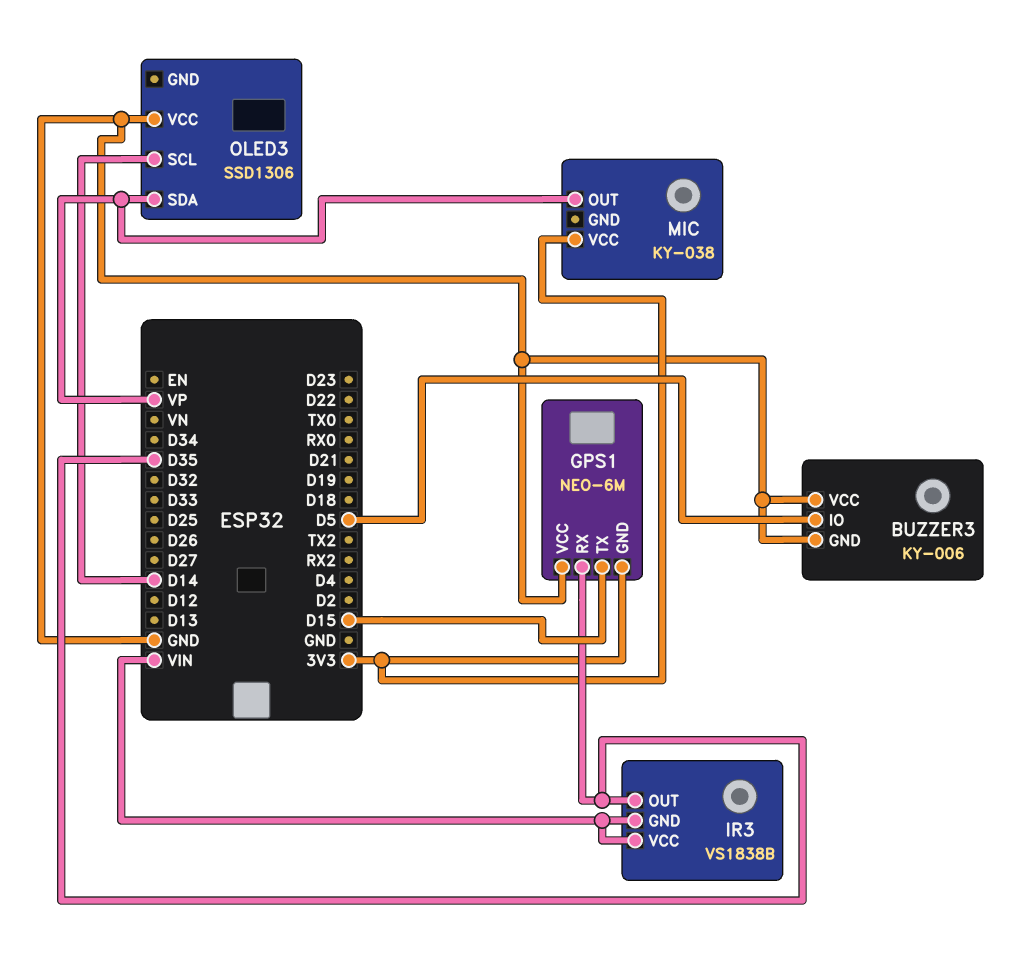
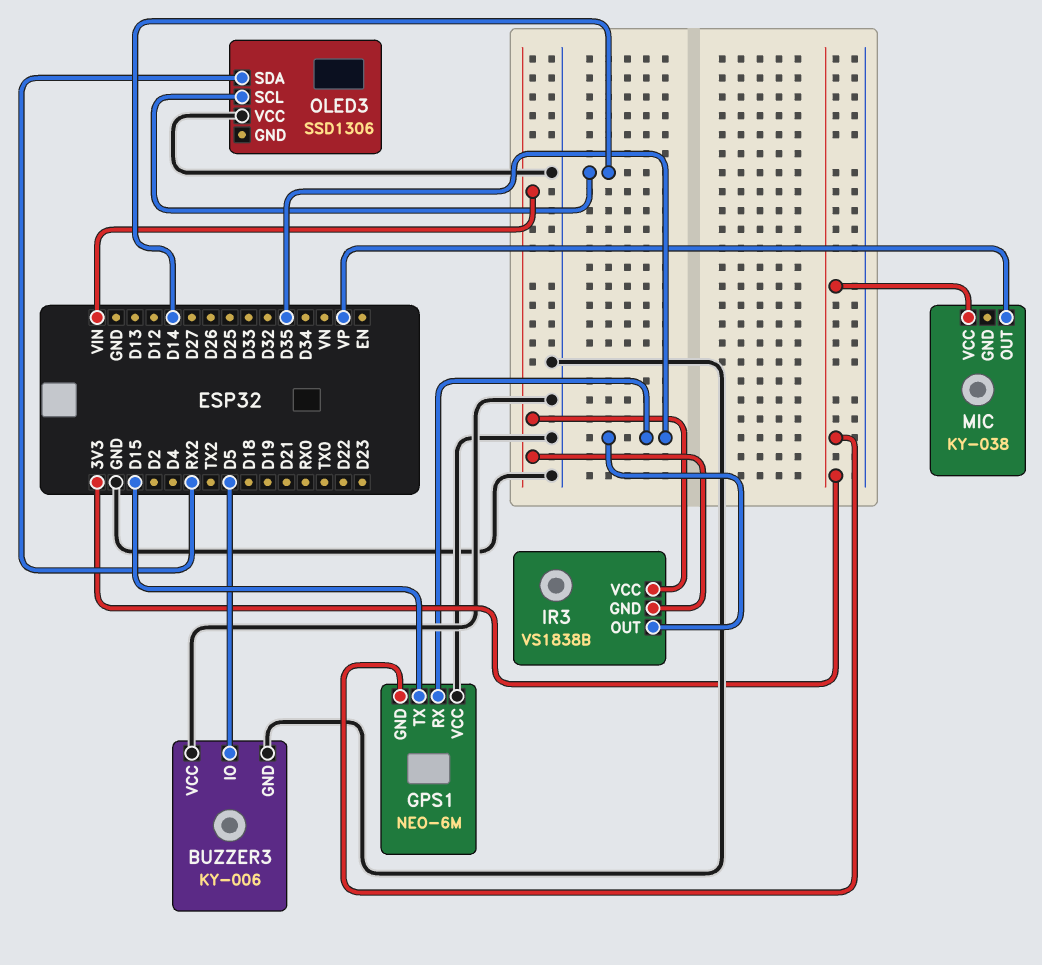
OLED3 pin SDA: VP -> RX2

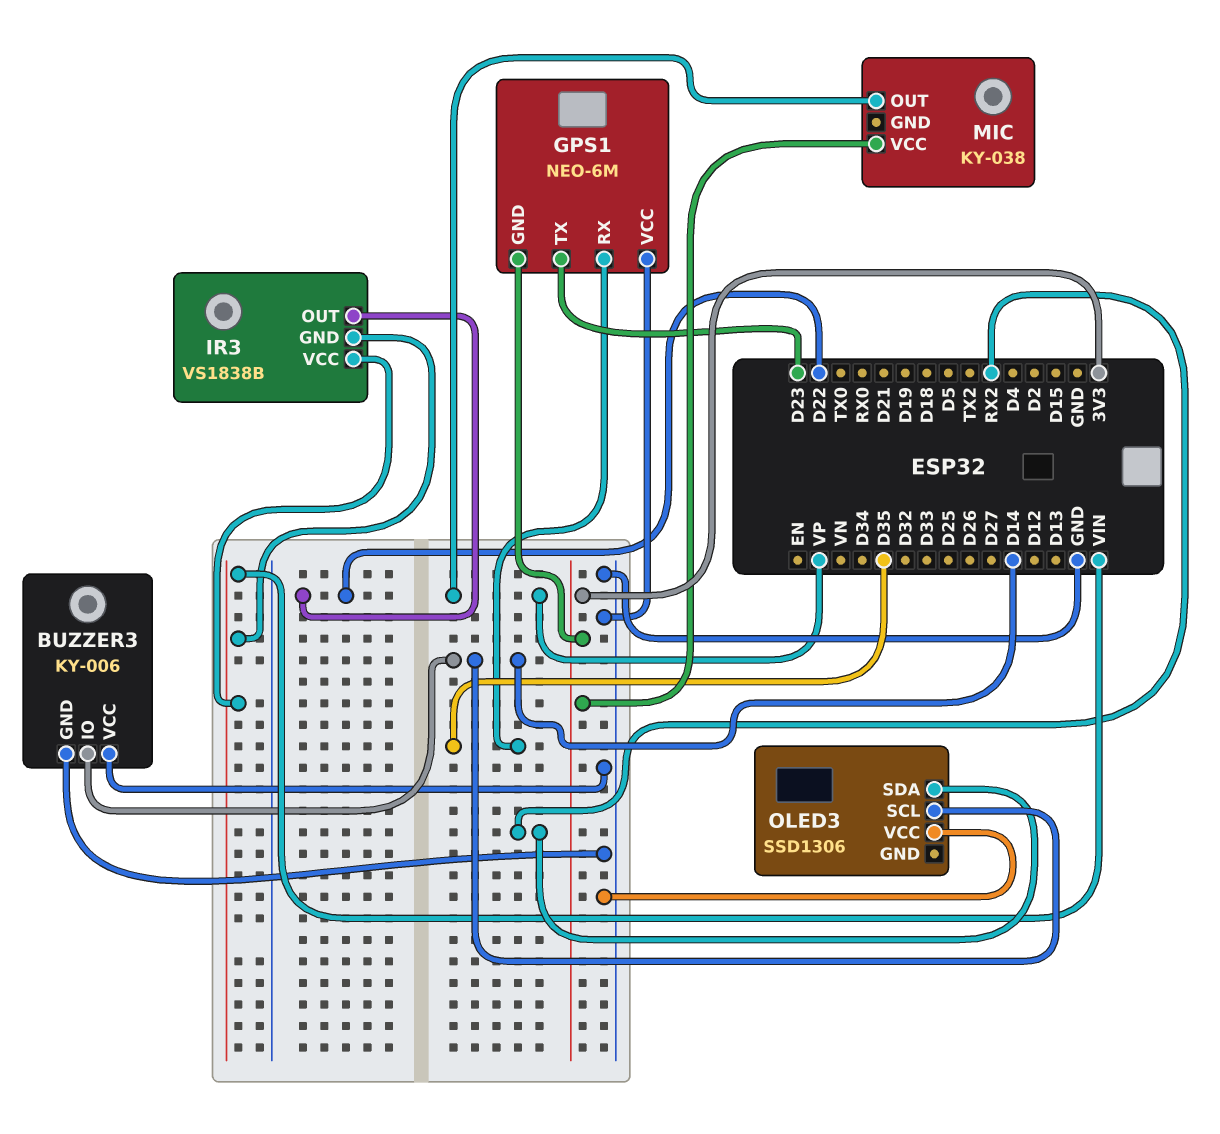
BUZZER3 pin IO: D5 -> D14
GPS1 pin TX: D15 -> D23
IR3 pin OUT: D35 -> D22

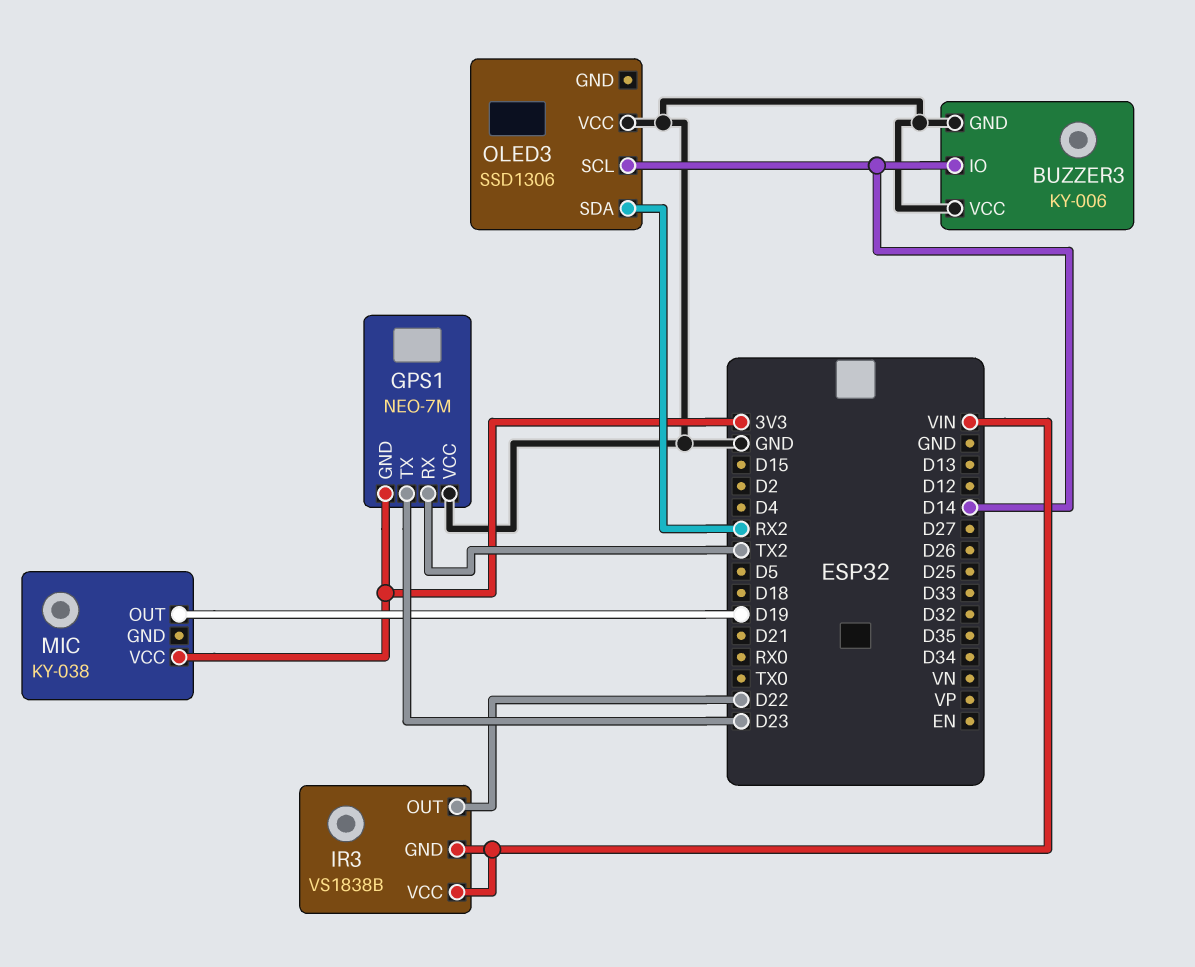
GPS1: NEO-6M -> NEO-7M
GPS1 pin RX: D35 -> TX2
MIC pin OUT: VP -> D19

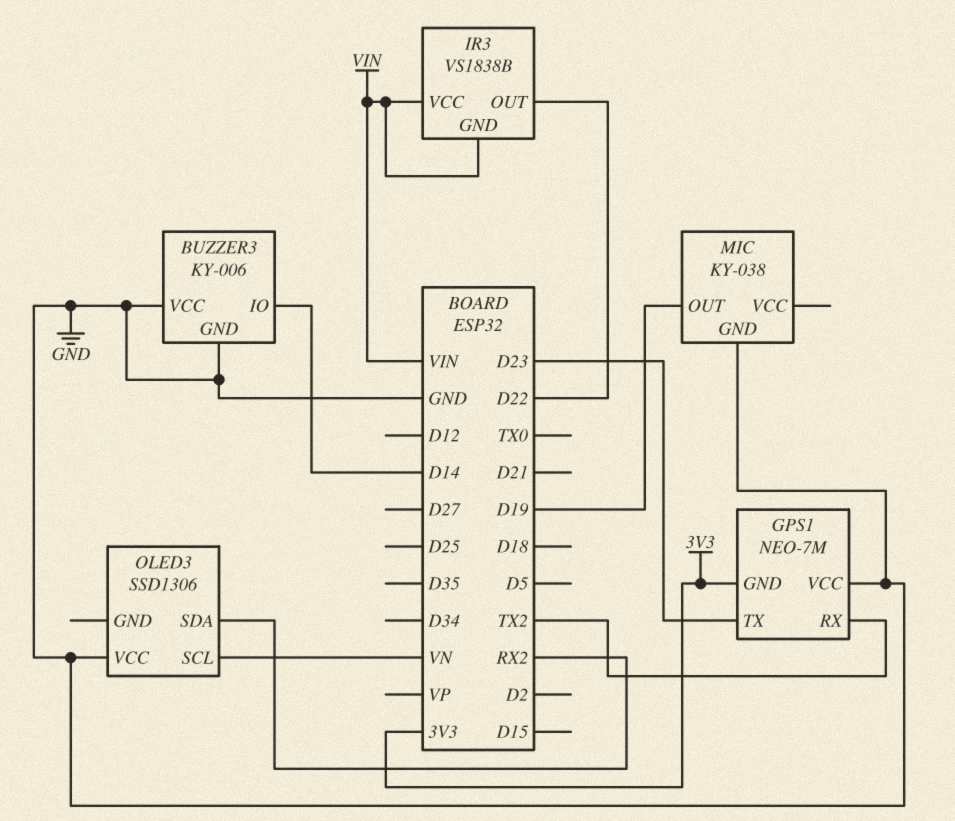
MIC pin GND: none -> GND
MIC pin VCC: 3V3 -> none
OLED3 pin SCL: D14 -> VN

